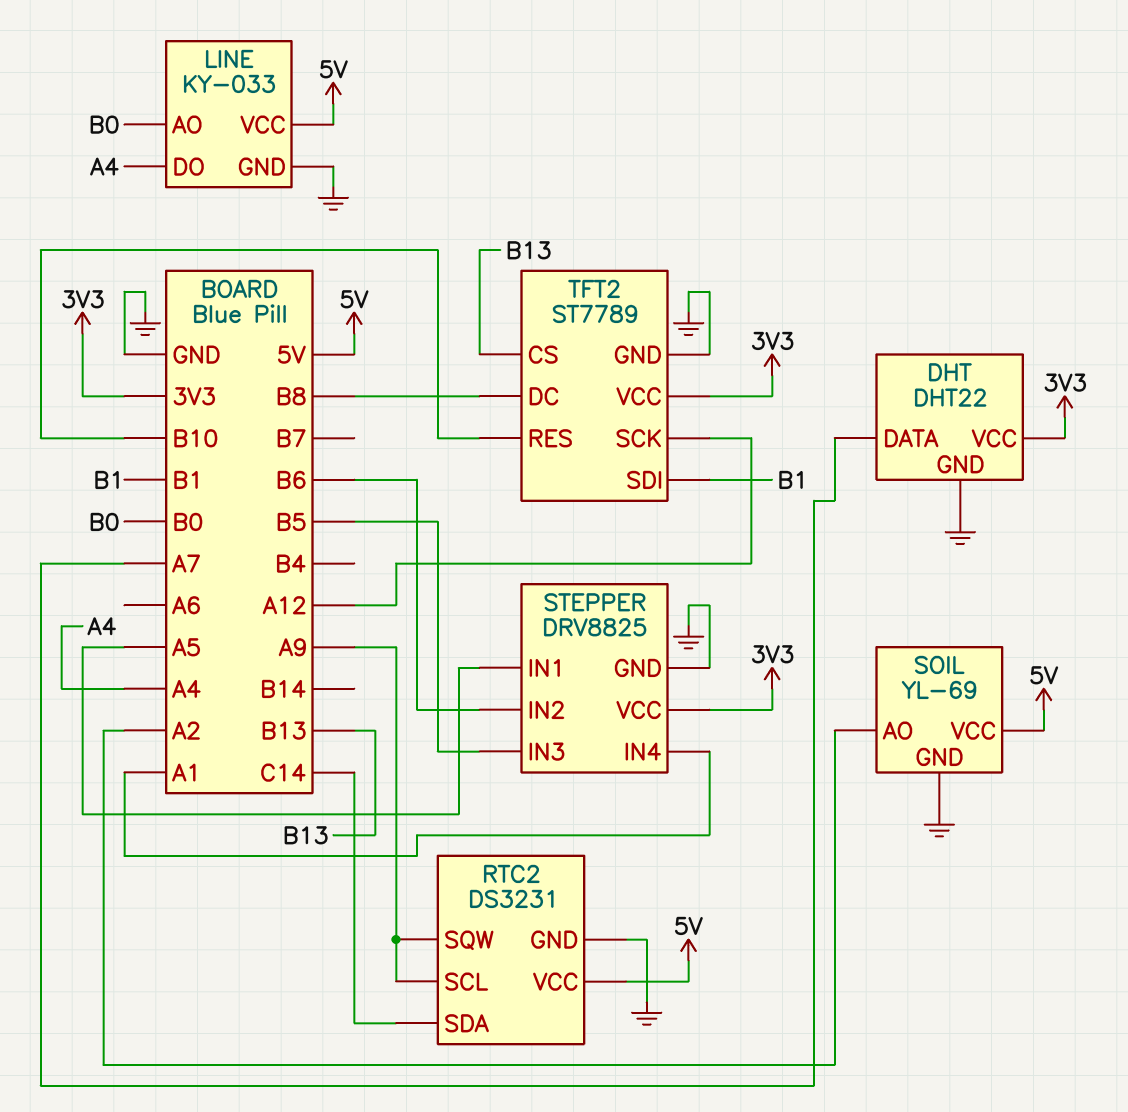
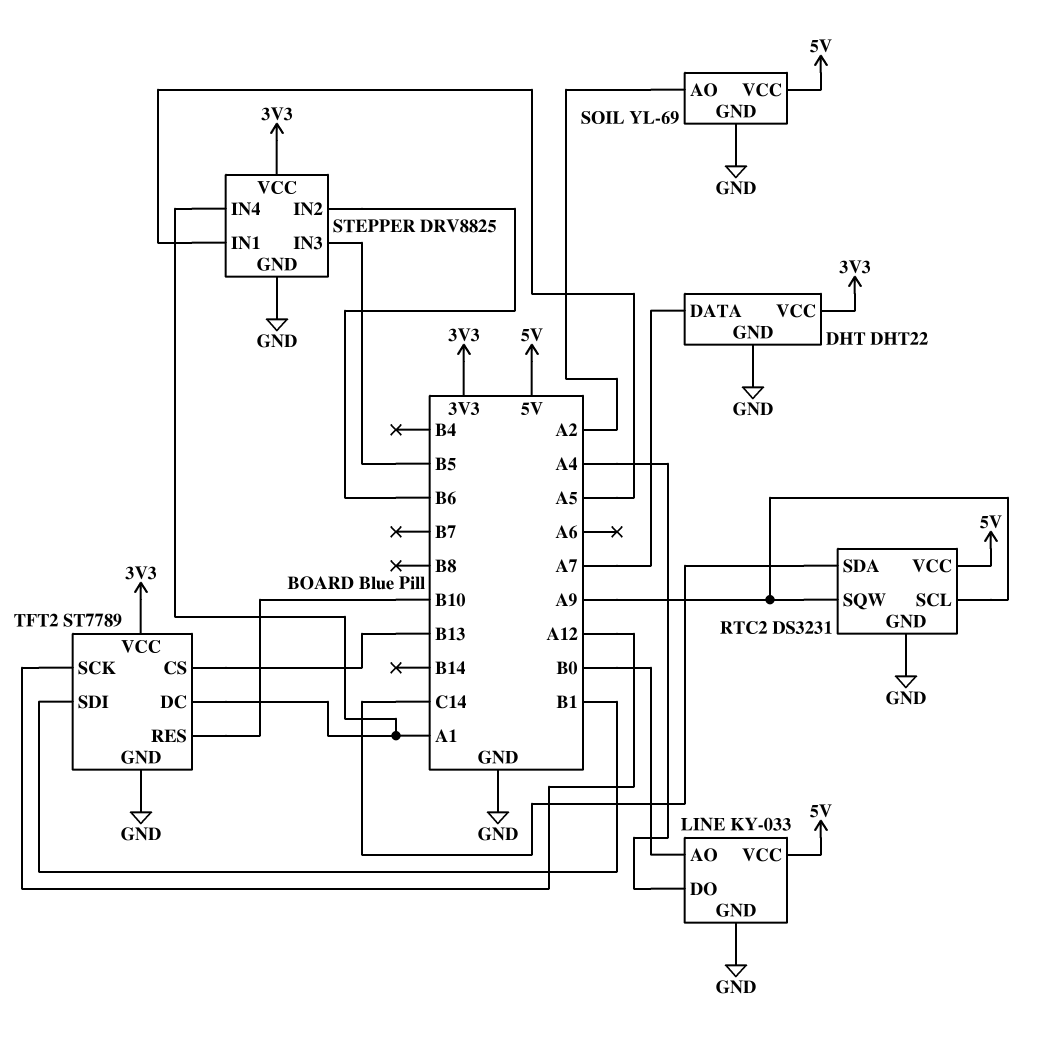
TFT2 pin DC: B8 -> A1

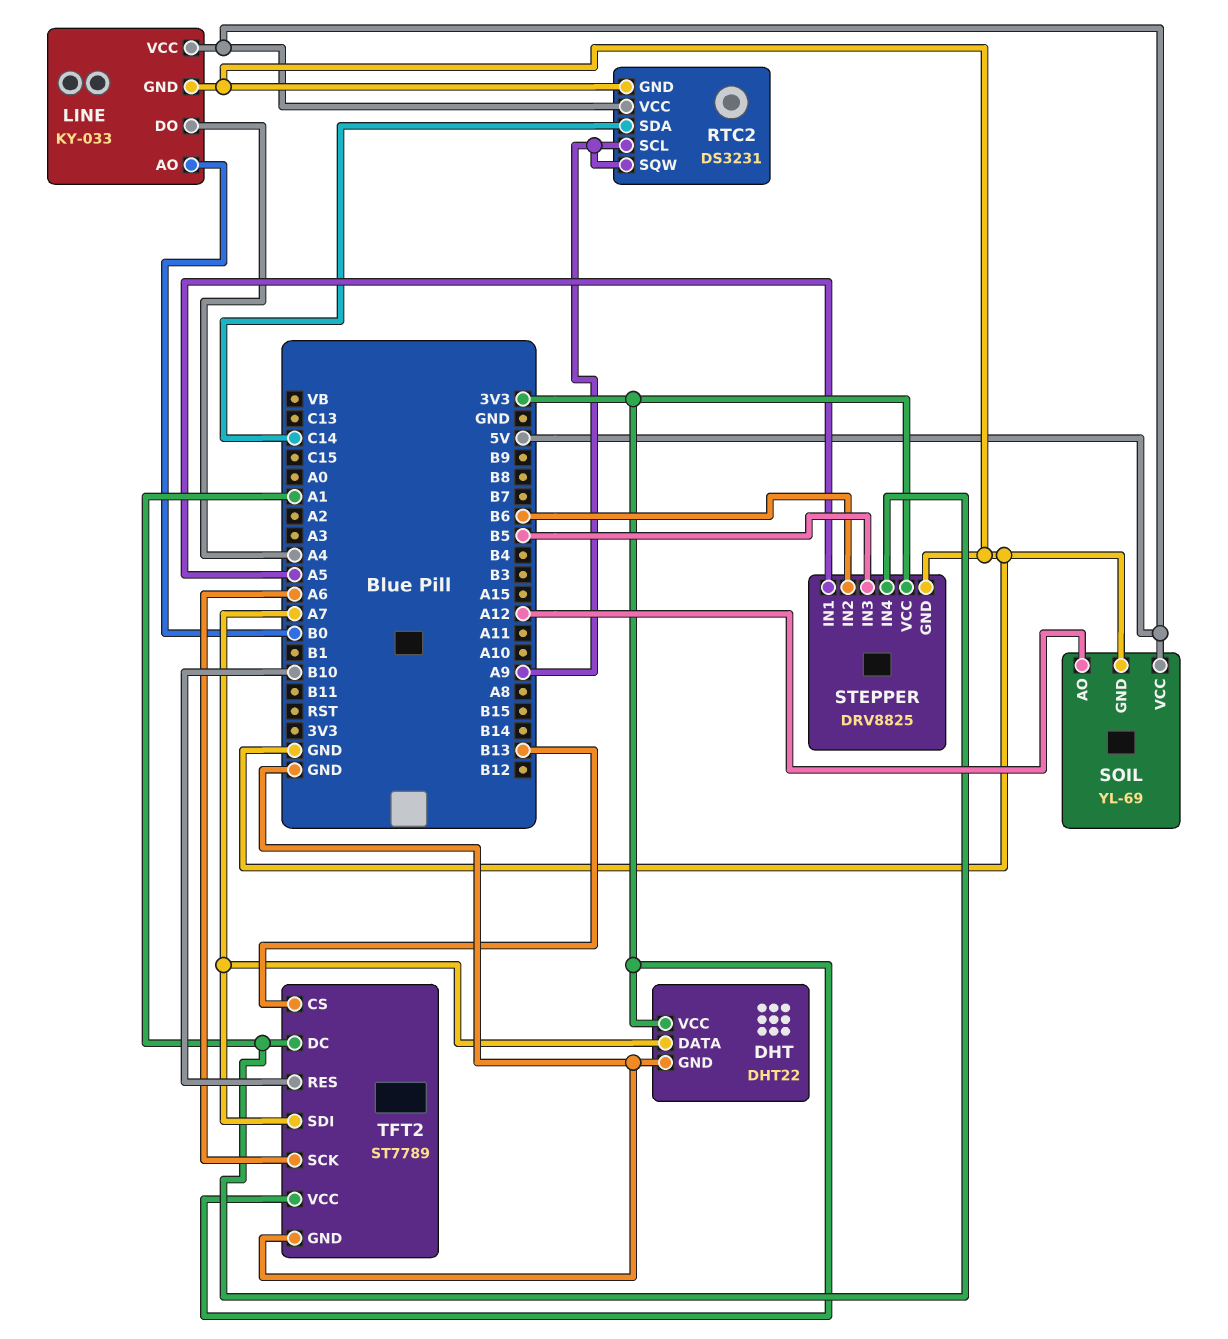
SOIL pin AO: A2 -> A12
TFT2 pin SCK: A12 -> A6
TFT2 pin SDI: B1 -> A7

